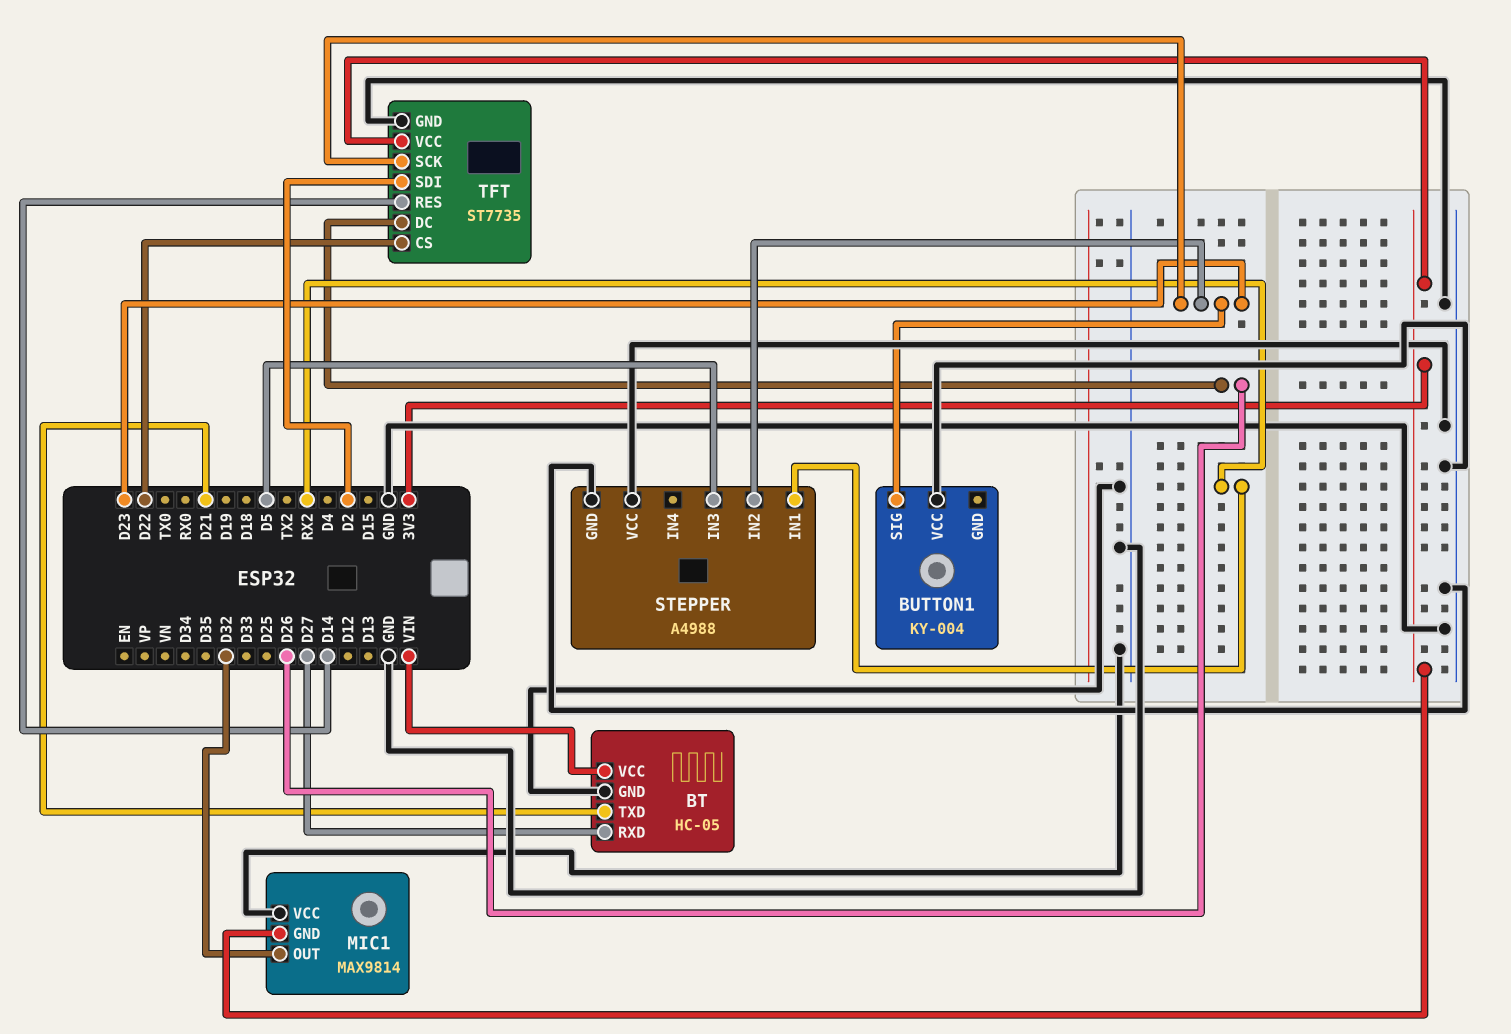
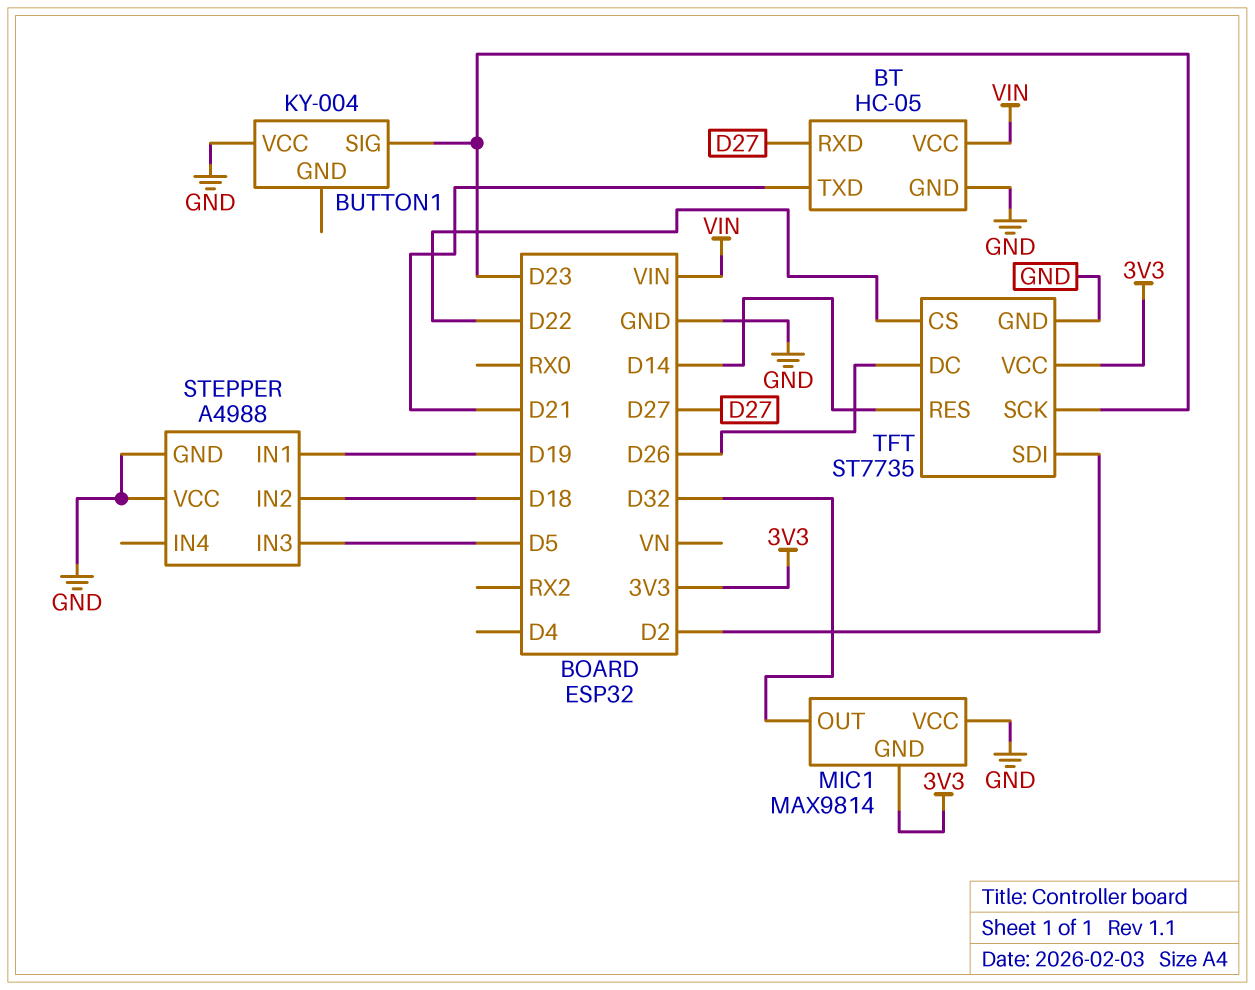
STEPPER pin IN1: RX2 -> D19
STEPPER pin IN2: D23 -> D18

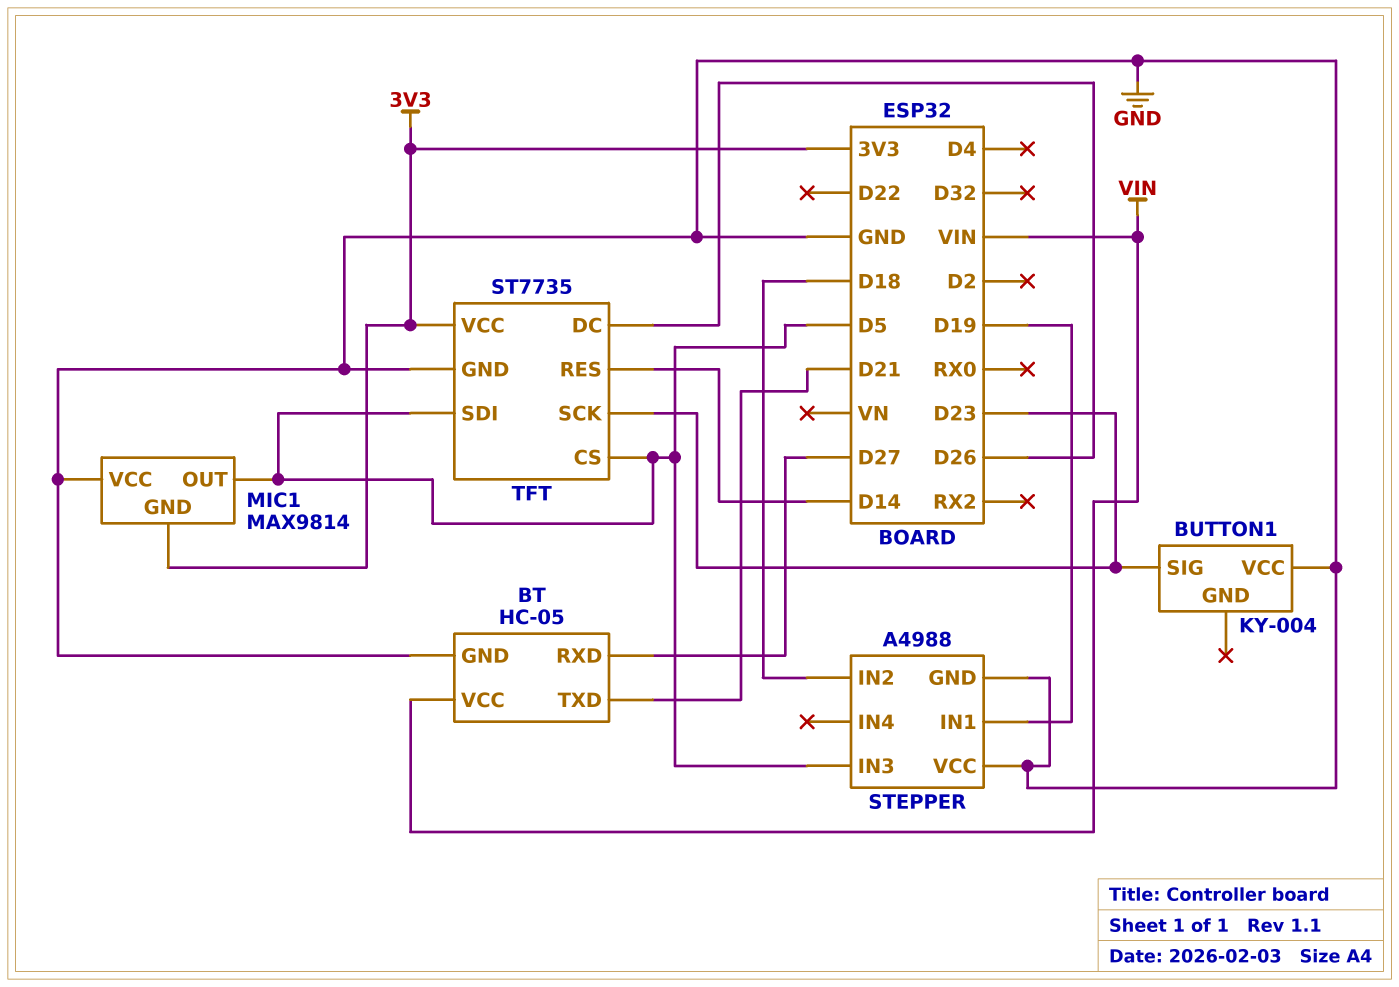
MIC1 pin OUT: D32 -> D5
TFT pin CS: D22 -> D5
TFT pin SDI: D2 -> D5

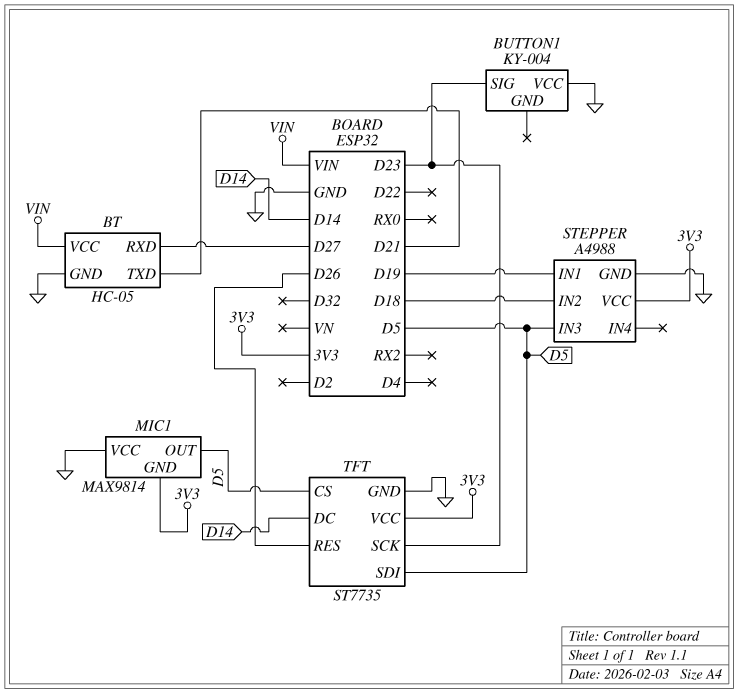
STEPPER pin VCC: GND -> 3V3
TFT pin DC: D26 -> D14
TFT pin RES: D14 -> D26

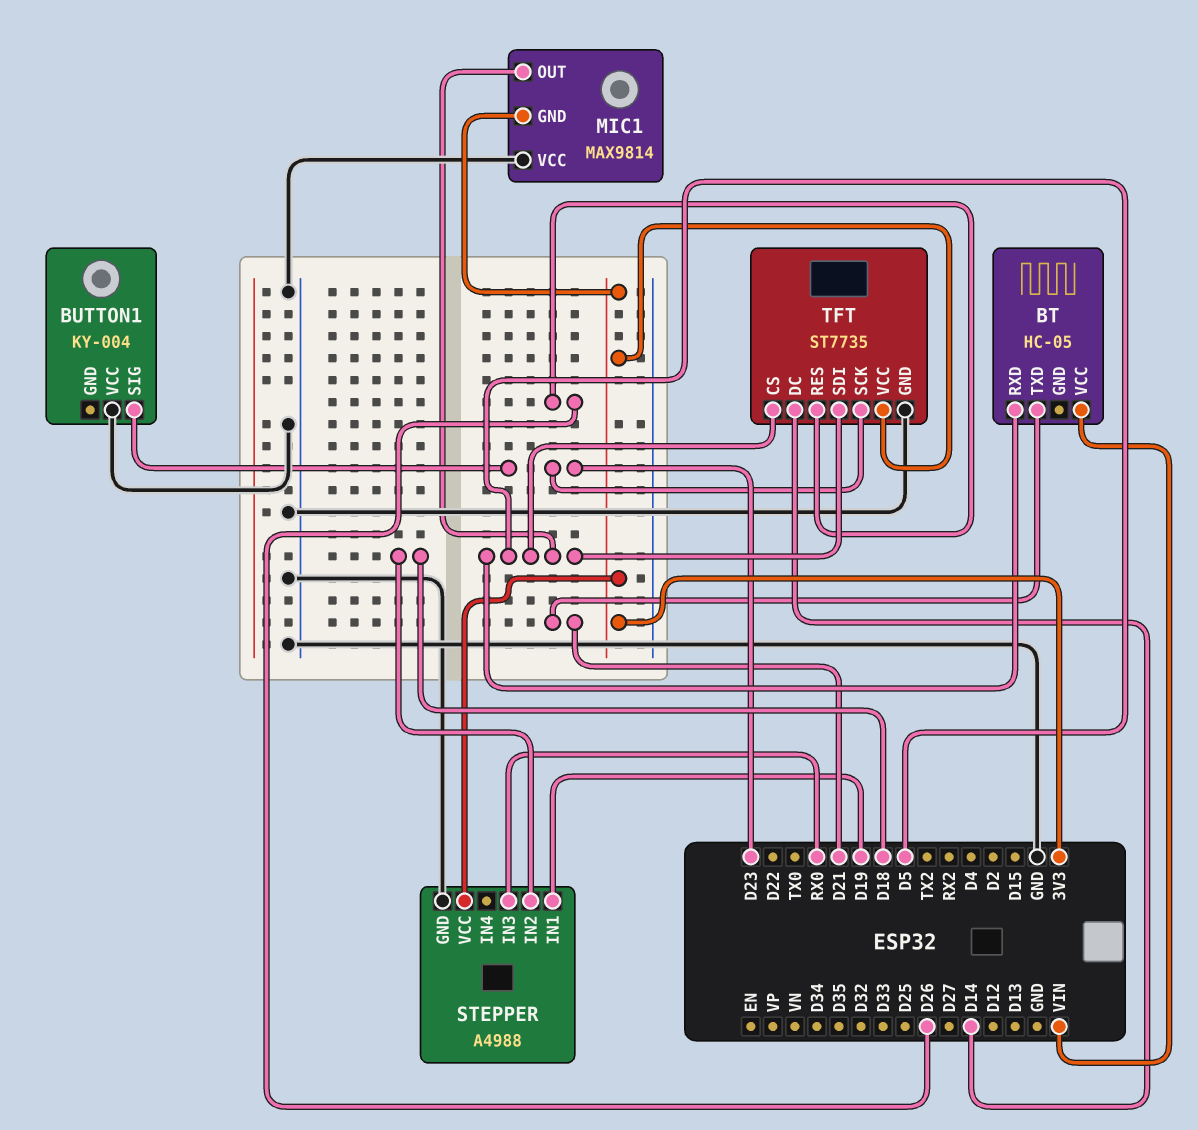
BT pin GND: GND -> none
BT pin RXD: D27 -> D5
STEPPER pin IN3: D5 -> RX0

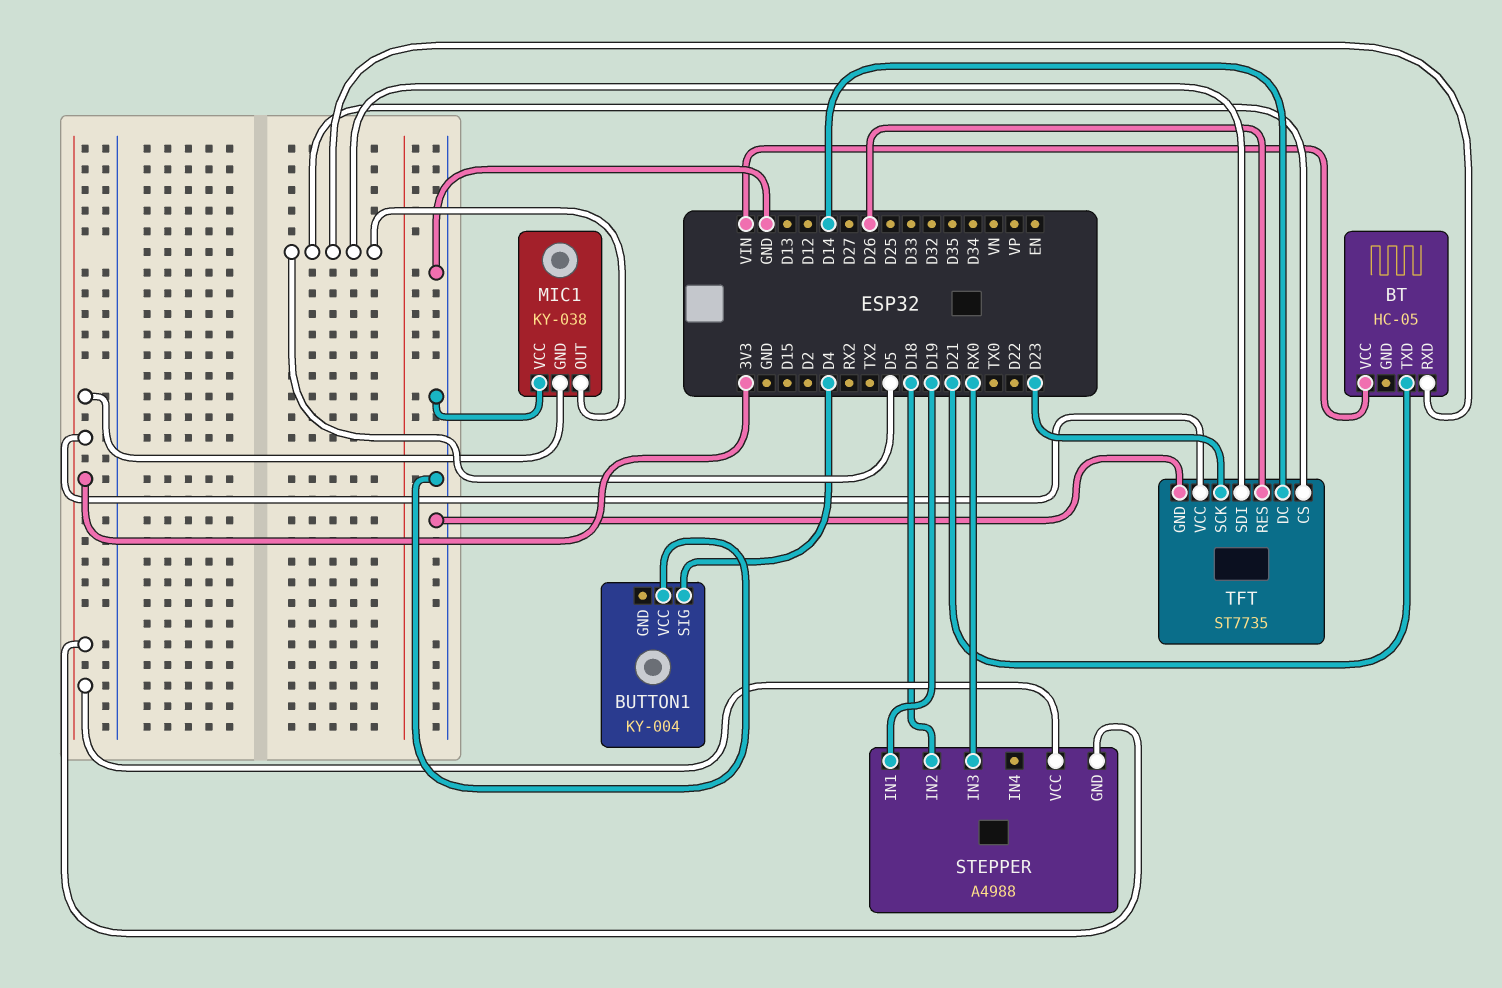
BUTTON1 pin SIG: D23 -> D4
MIC1: MAX9814 -> KY-038
STEPPER pin GND: GND -> 3V3

